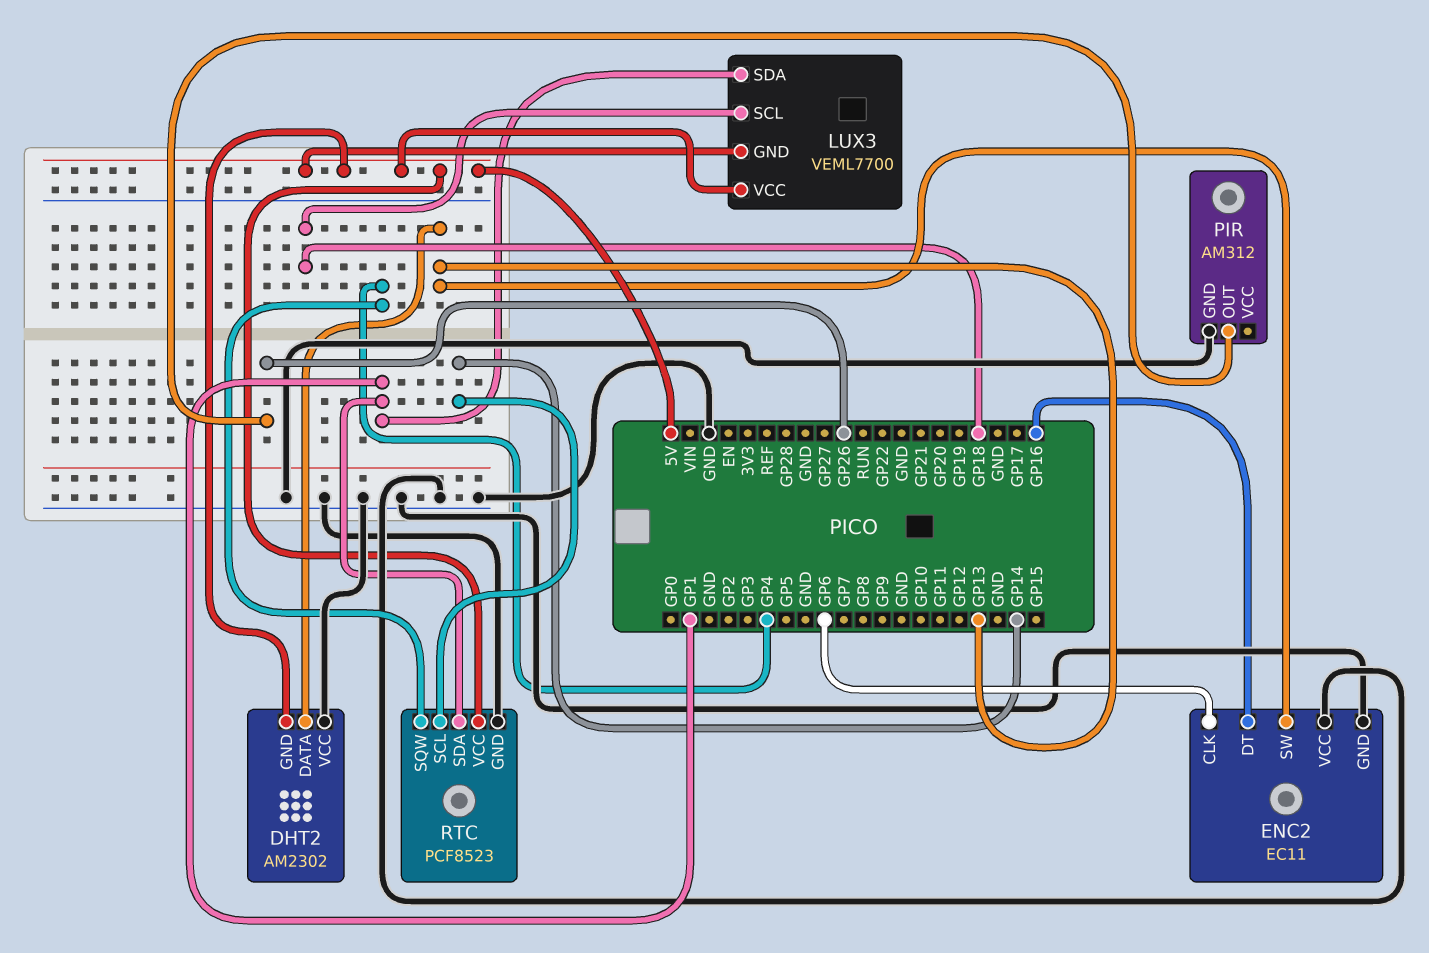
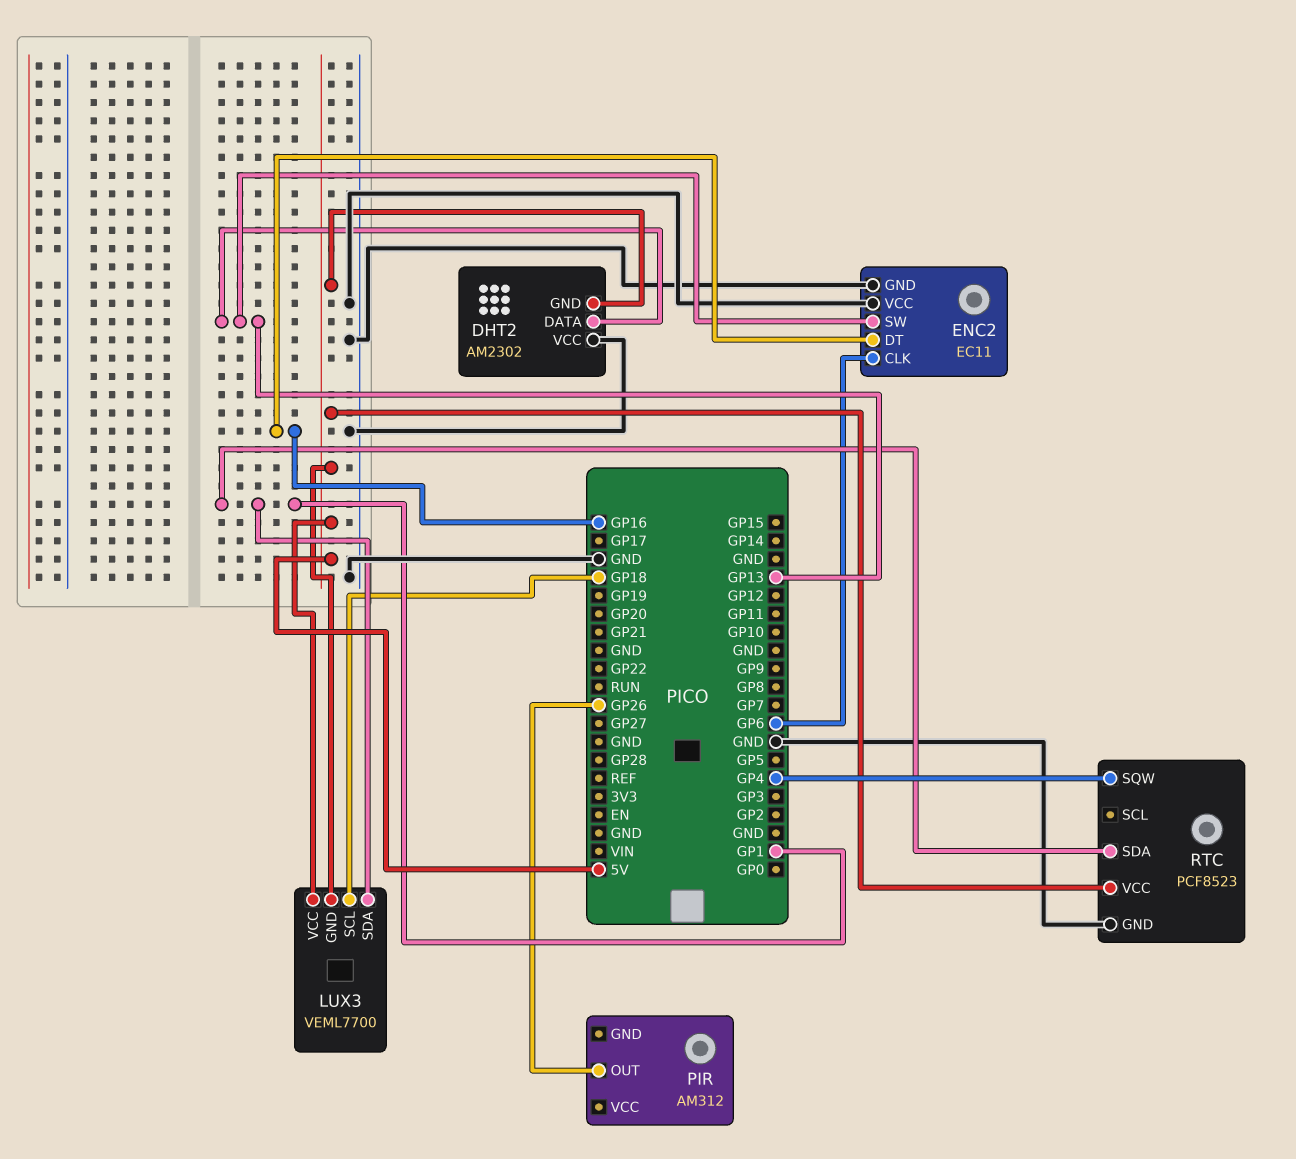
PIR pin GND: GND -> none
RTC pin SCL: GP14 -> none

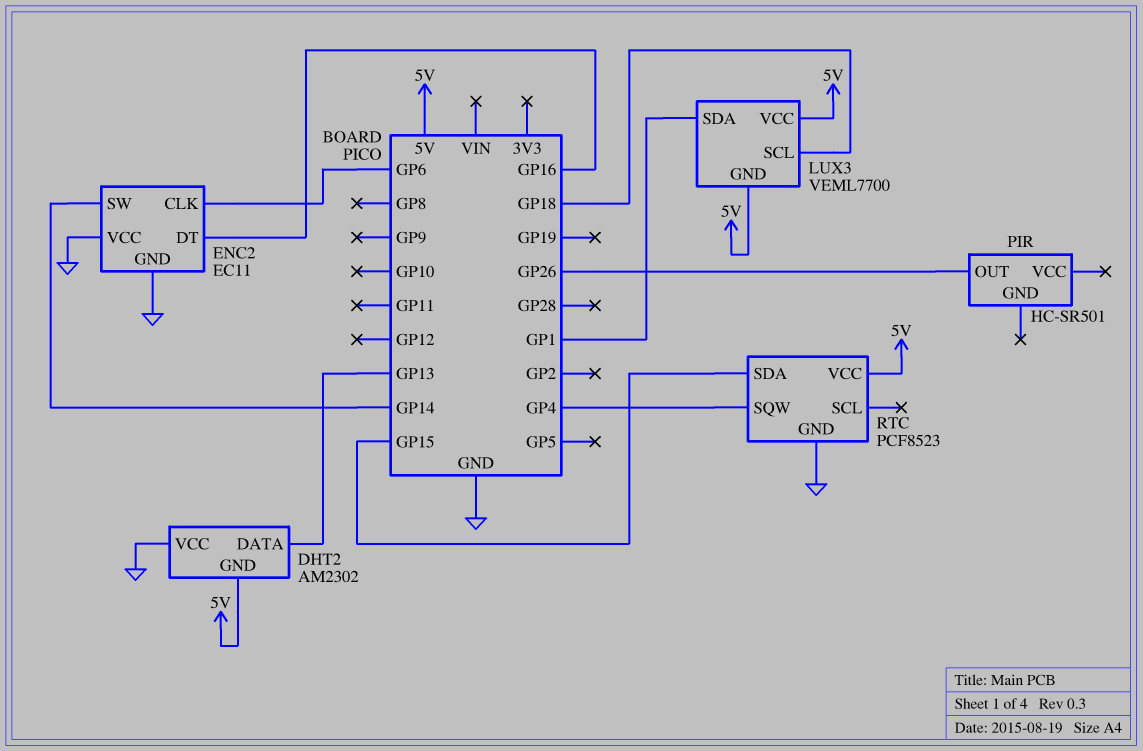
ENC2 pin SW: GP13 -> GP14
PIR: AM312 -> HC-SR501
RTC pin SDA: GP1 -> GP15

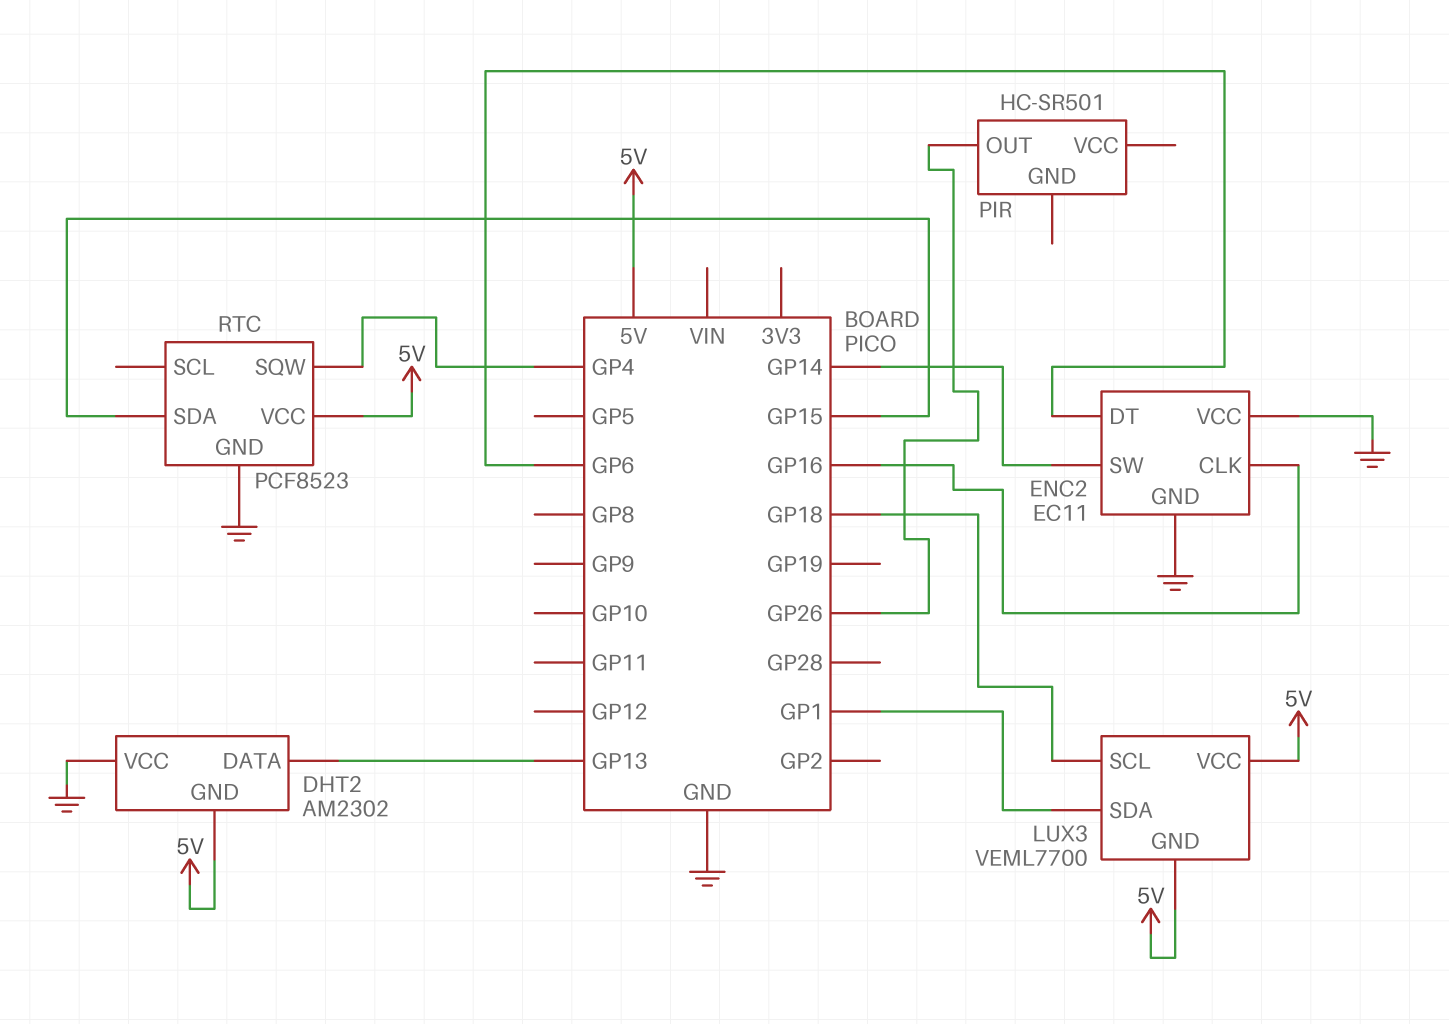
ENC2 pin CLK: GP6 -> GP16
ENC2 pin DT: GP16 -> GP6

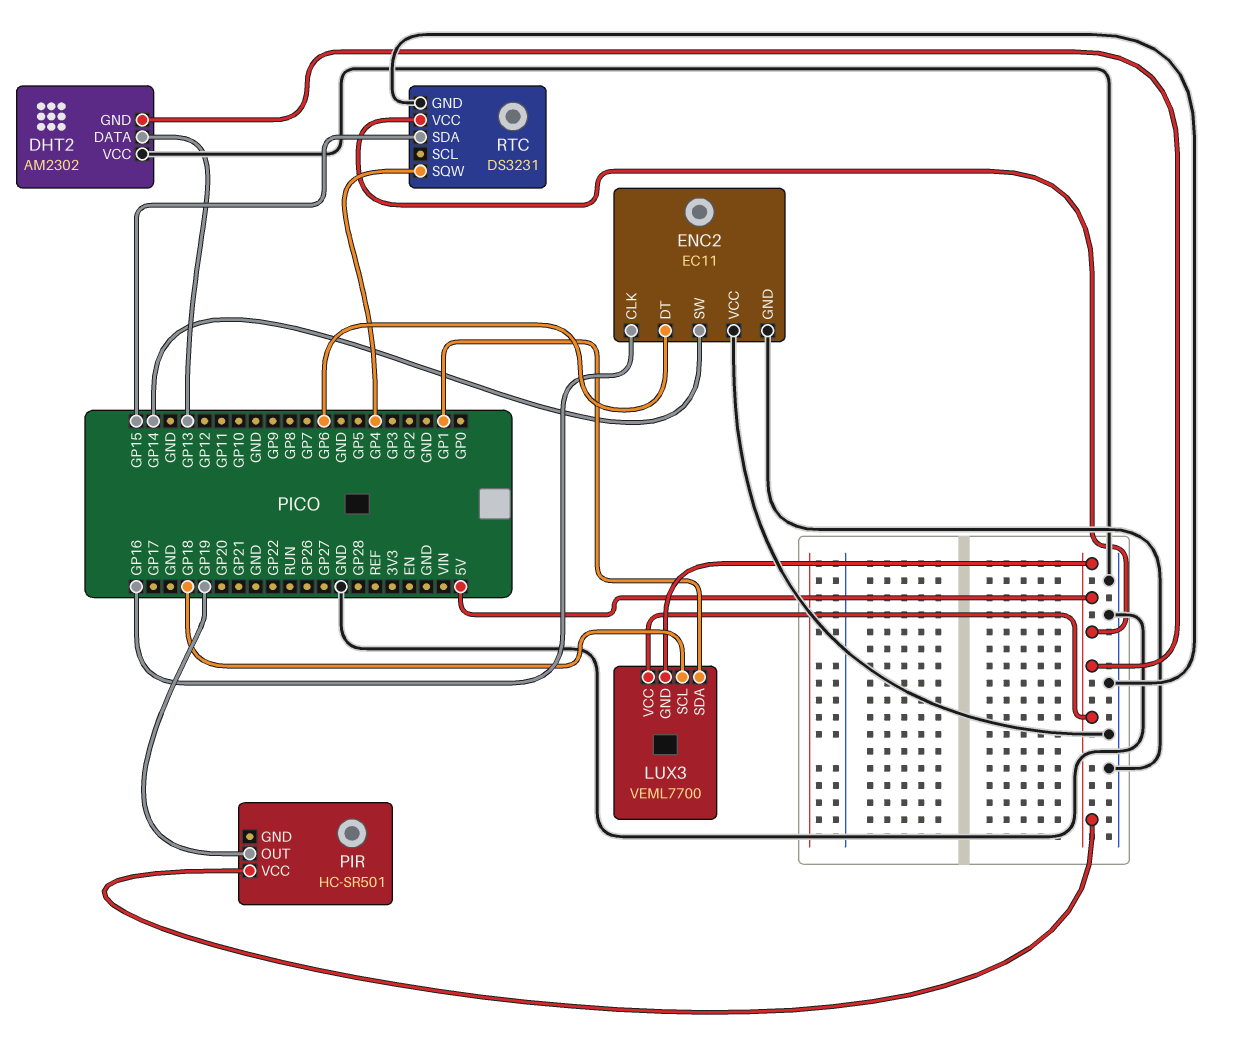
PIR pin OUT: GP26 -> GP19
PIR pin VCC: none -> 5V
RTC: PCF8523 -> DS3231

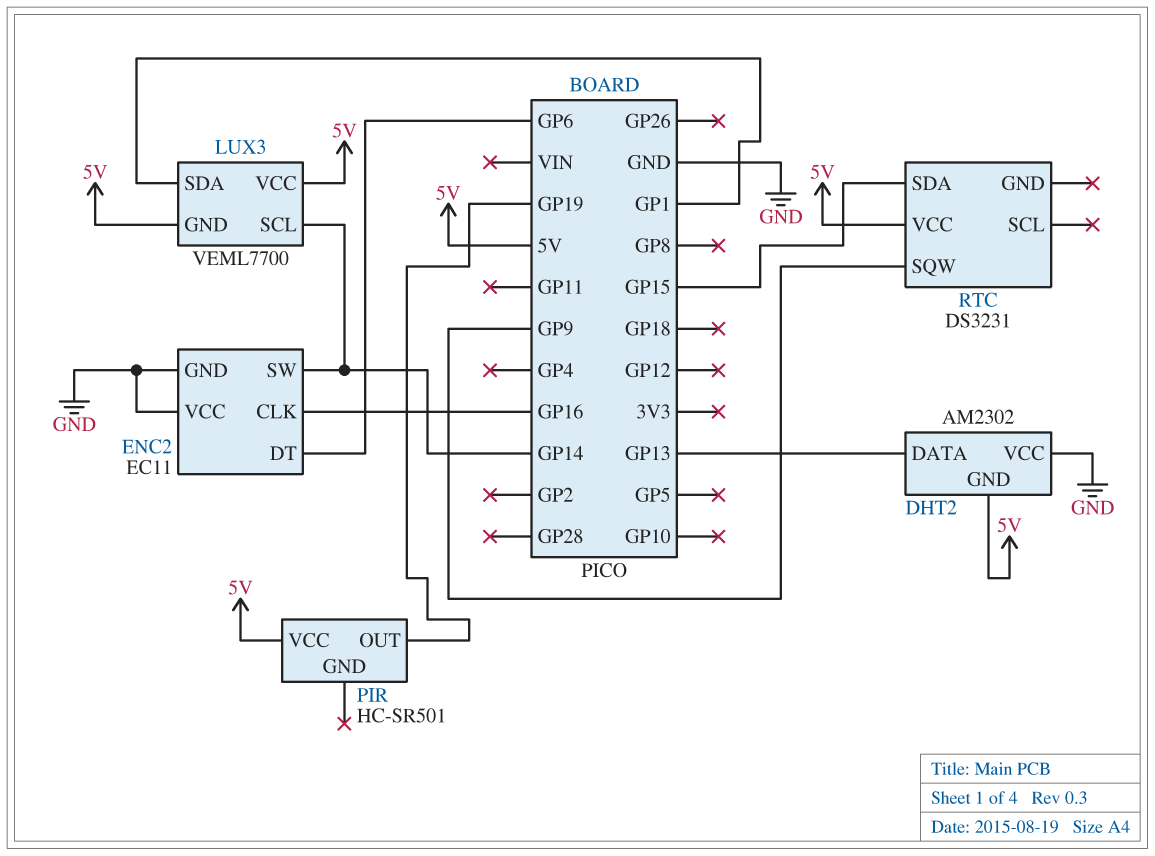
LUX3 pin SCL: GP18 -> GP14
RTC pin GND: GND -> none
RTC pin SQW: GP4 -> GP9

